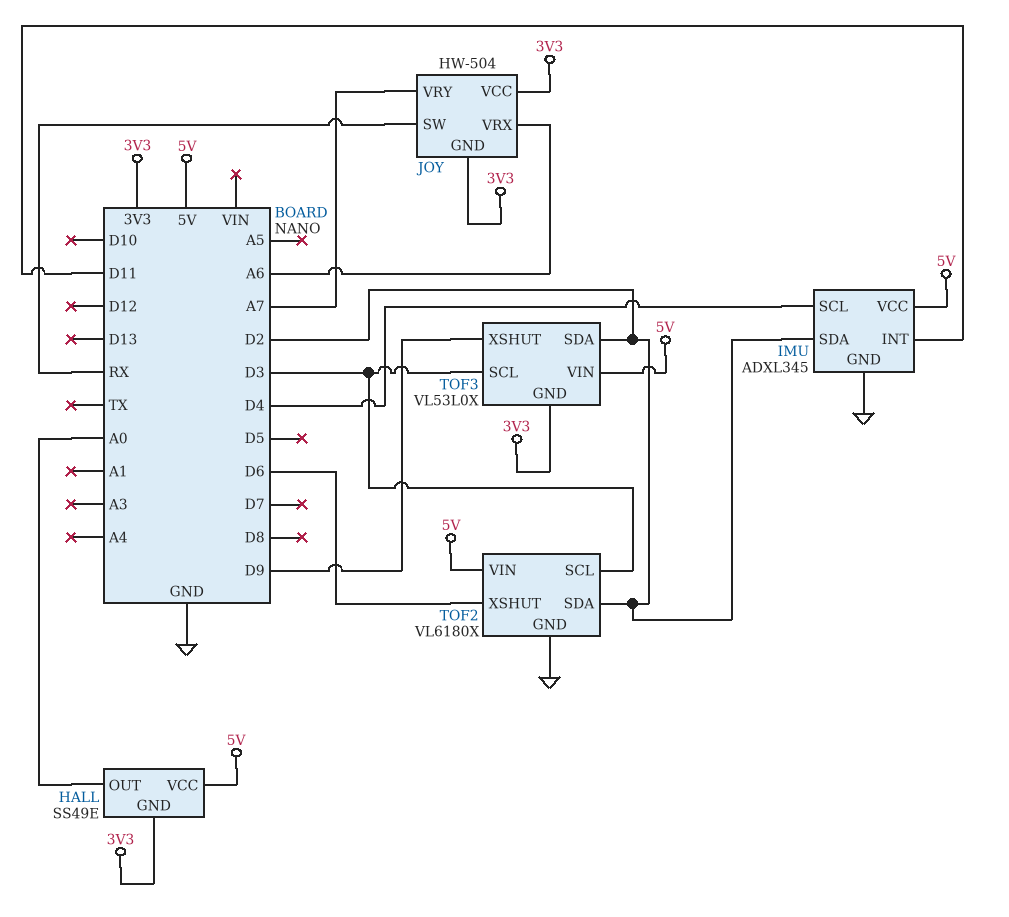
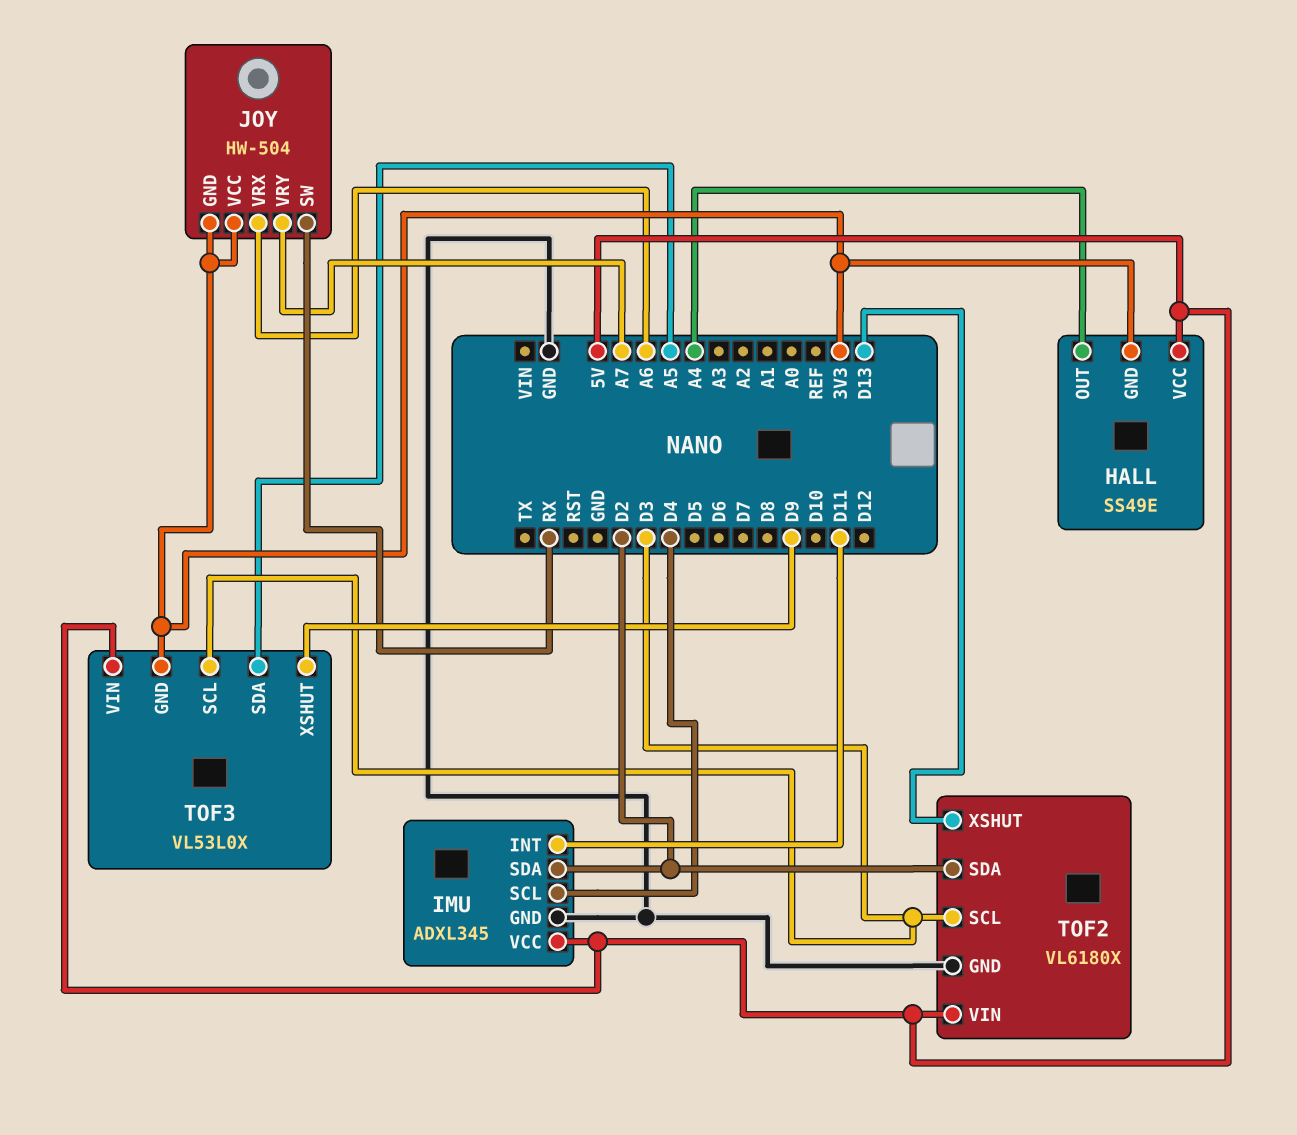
HALL pin OUT: A0 -> A4
TOF2 pin XSHUT: D6 -> D13
TOF3 pin SDA: D2 -> A5

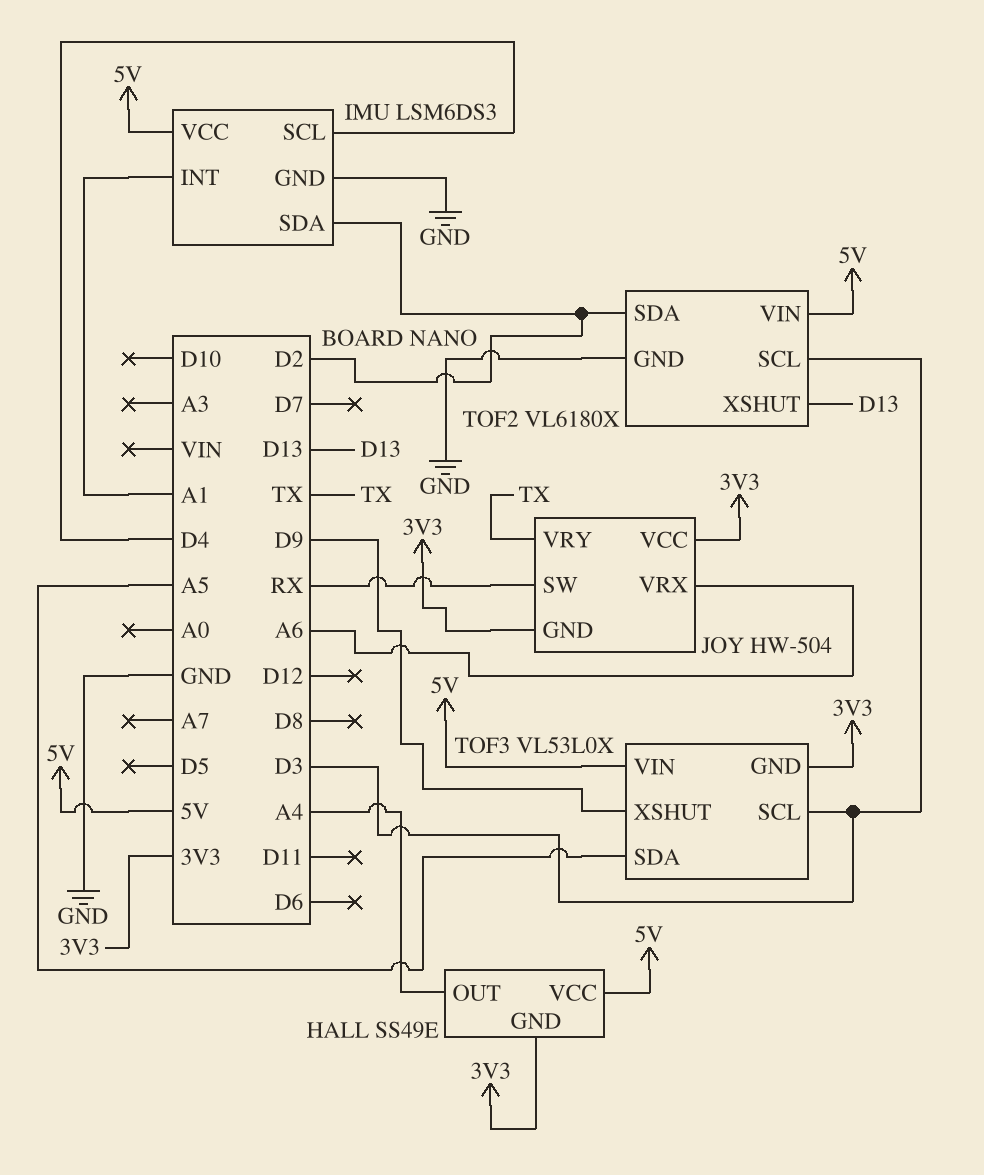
IMU: ADXL345 -> LSM6DS3
IMU pin INT: D11 -> A1
JOY pin VRY: A7 -> TX

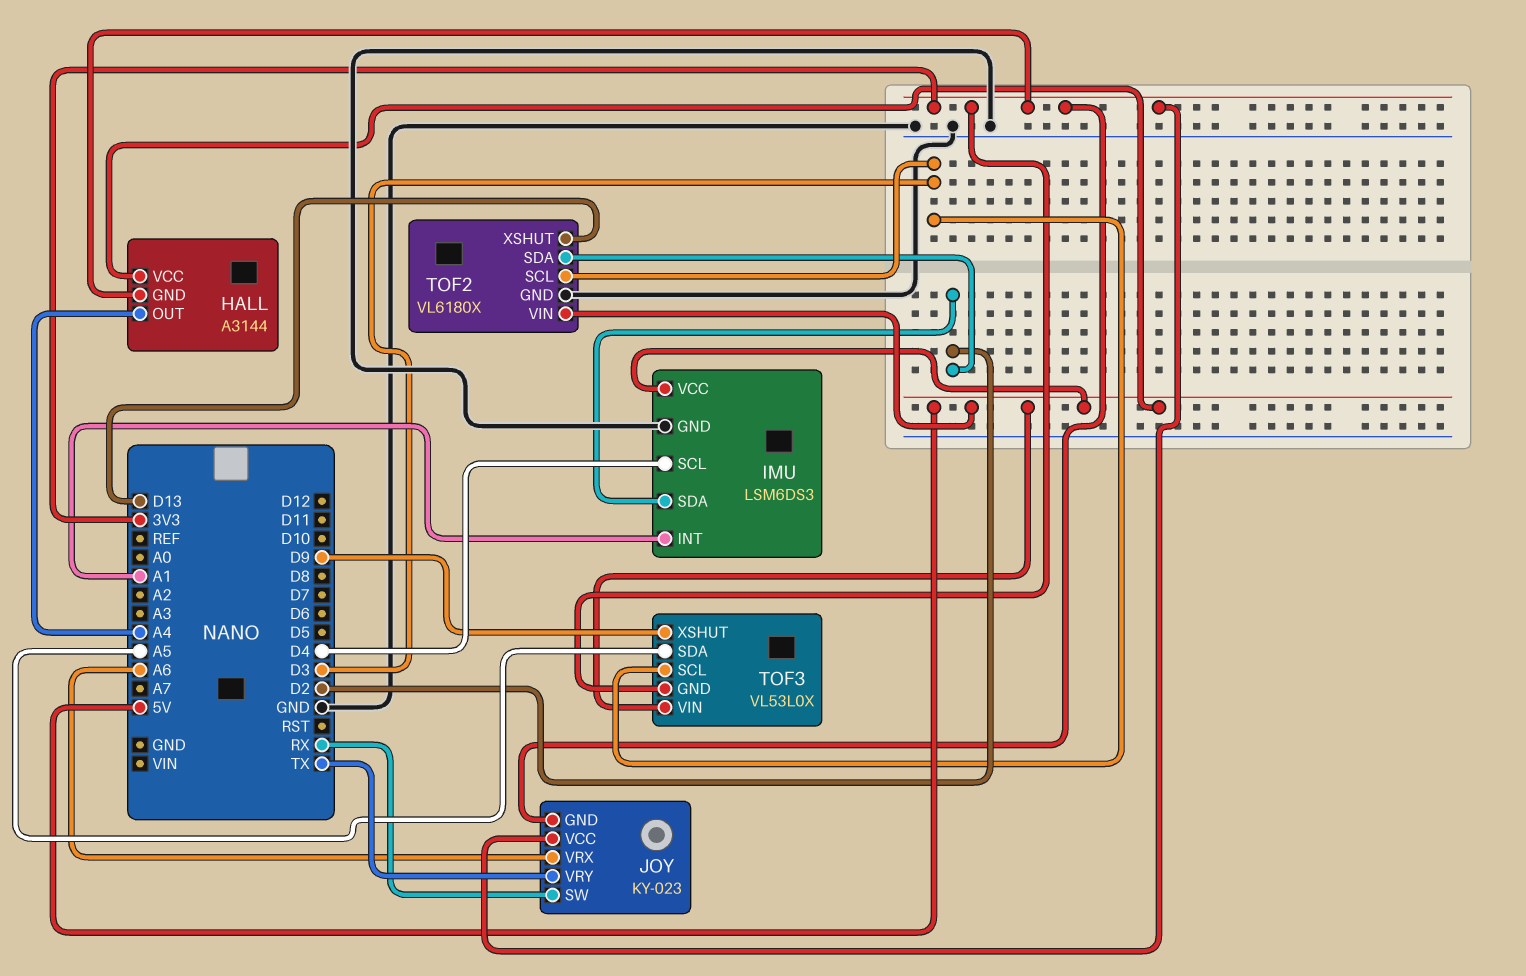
HALL: SS49E -> A3144
JOY: HW-504 -> KY-023

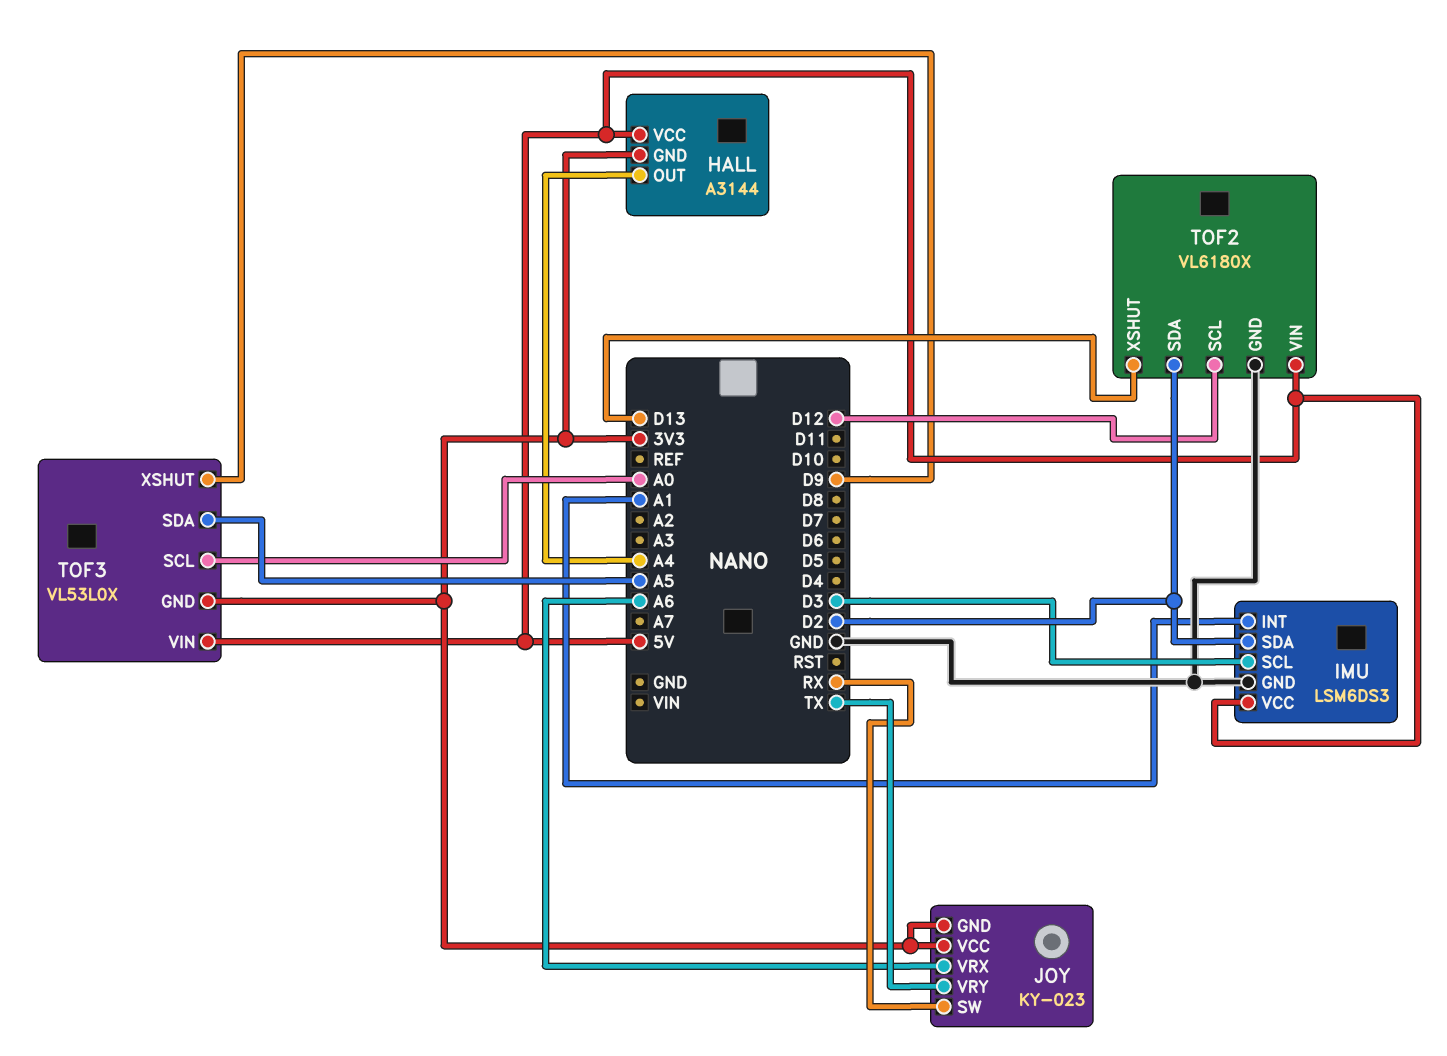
IMU pin SCL: D4 -> D3
TOF2 pin SCL: D3 -> D12
TOF3 pin SCL: D3 -> A0

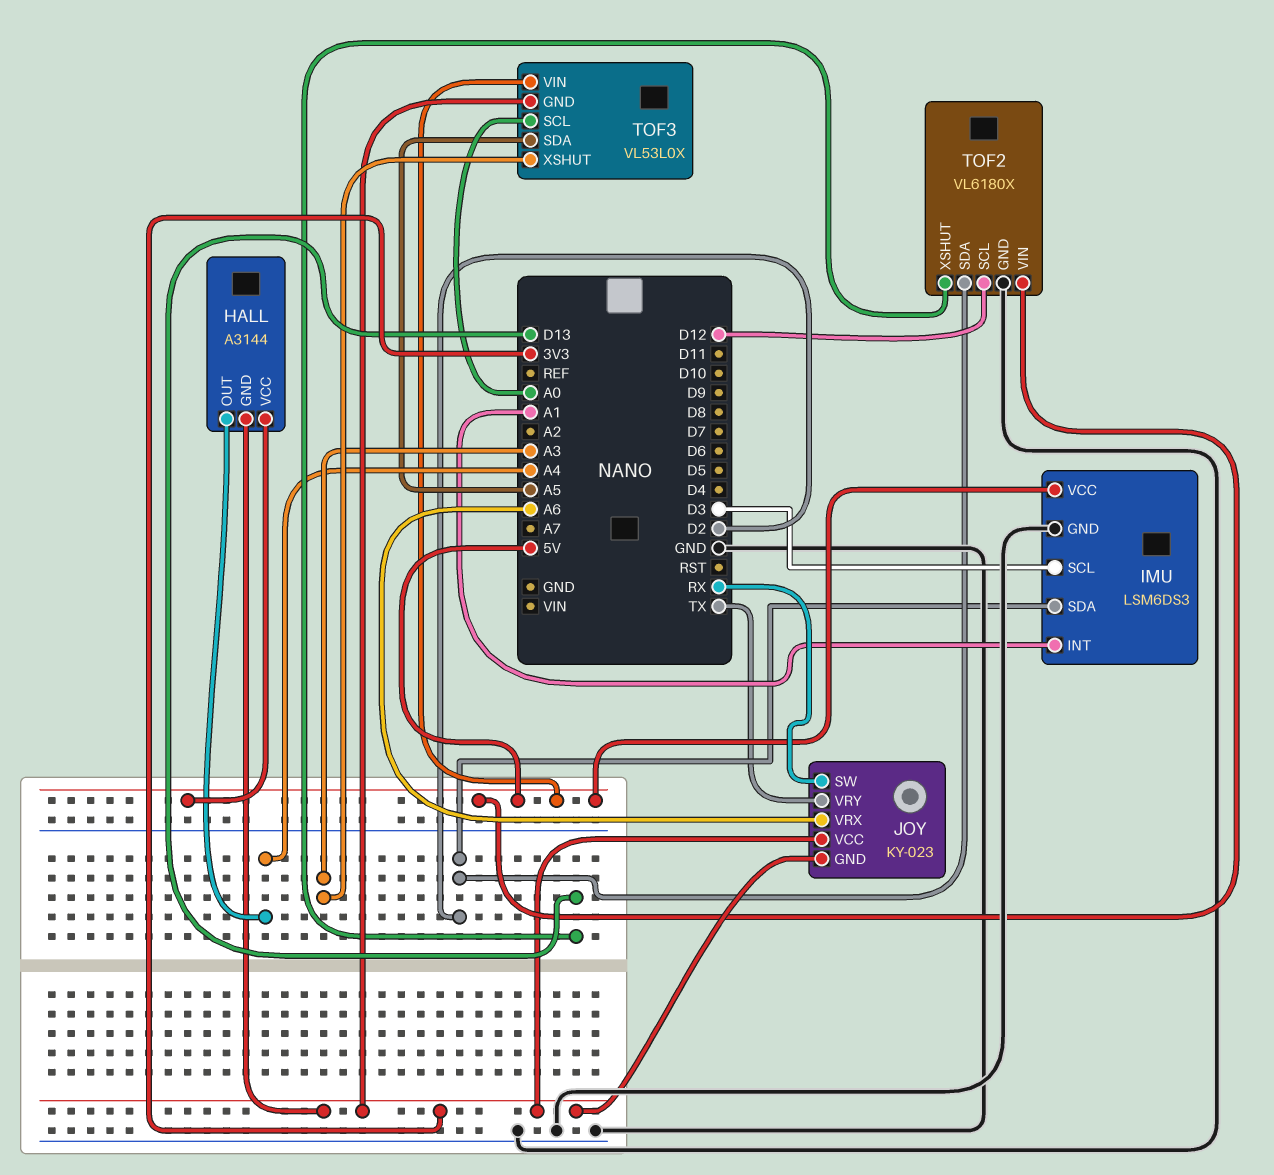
TOF3 pin XSHUT: D9 -> A3

